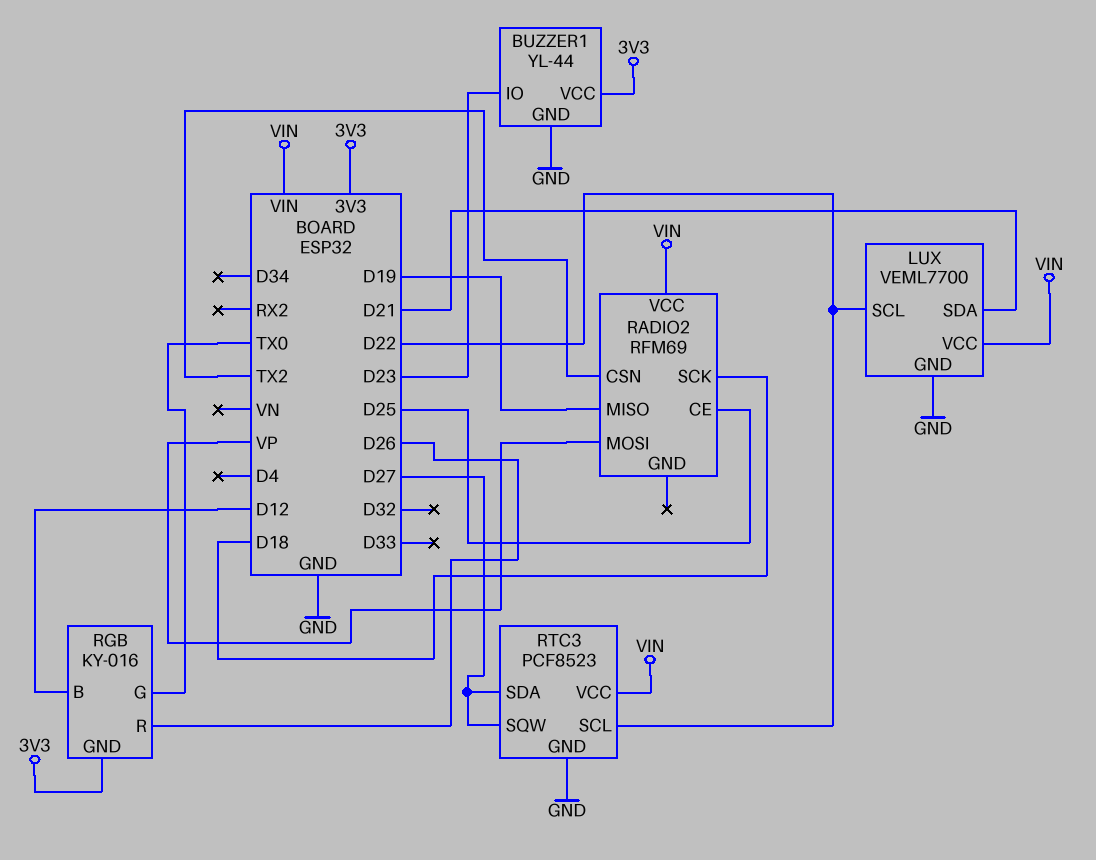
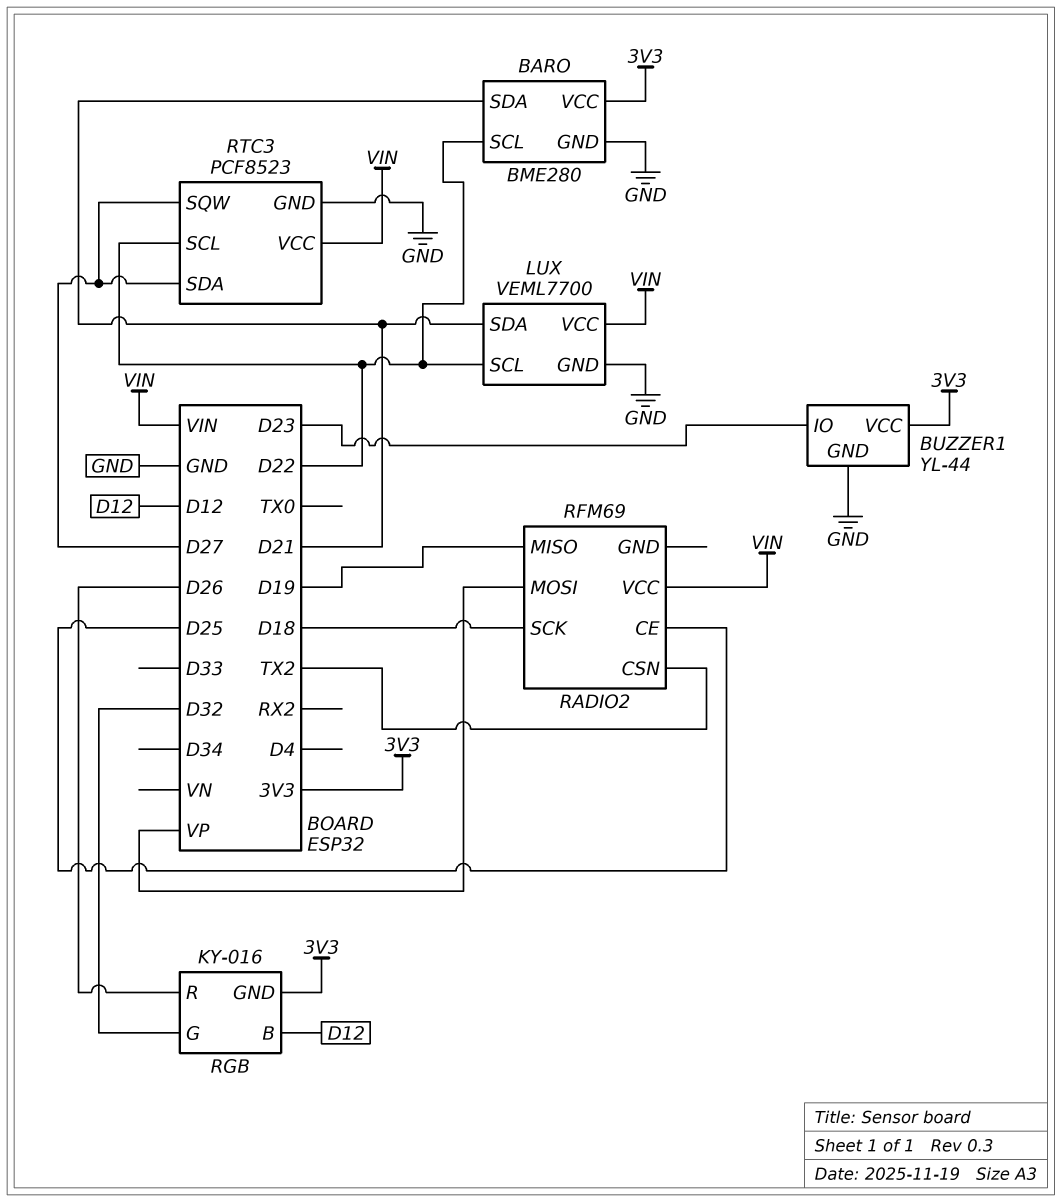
BARO: none -> BME280
BARO pin GND: none -> GND
BARO pin SCL: none -> D22
BARO pin SDA: none -> D21
BARO pin VCC: none -> 3V3
RGB pin G: TX0 -> D32

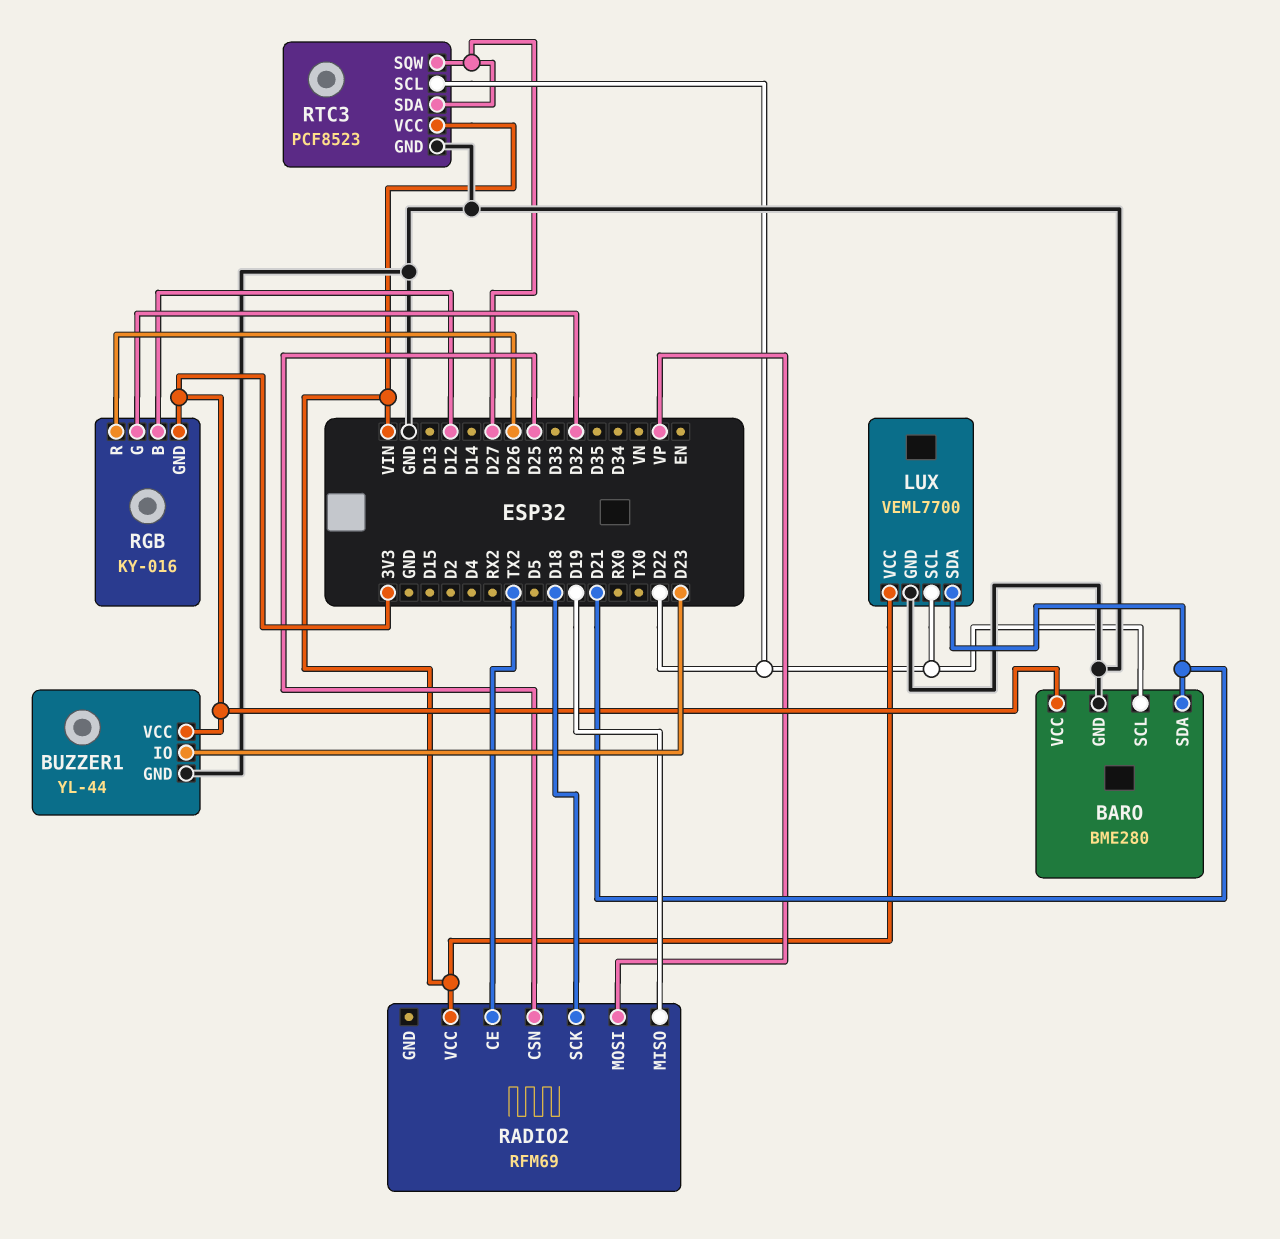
RADIO2 pin CE: D25 -> TX2
RADIO2 pin CSN: TX2 -> D25

